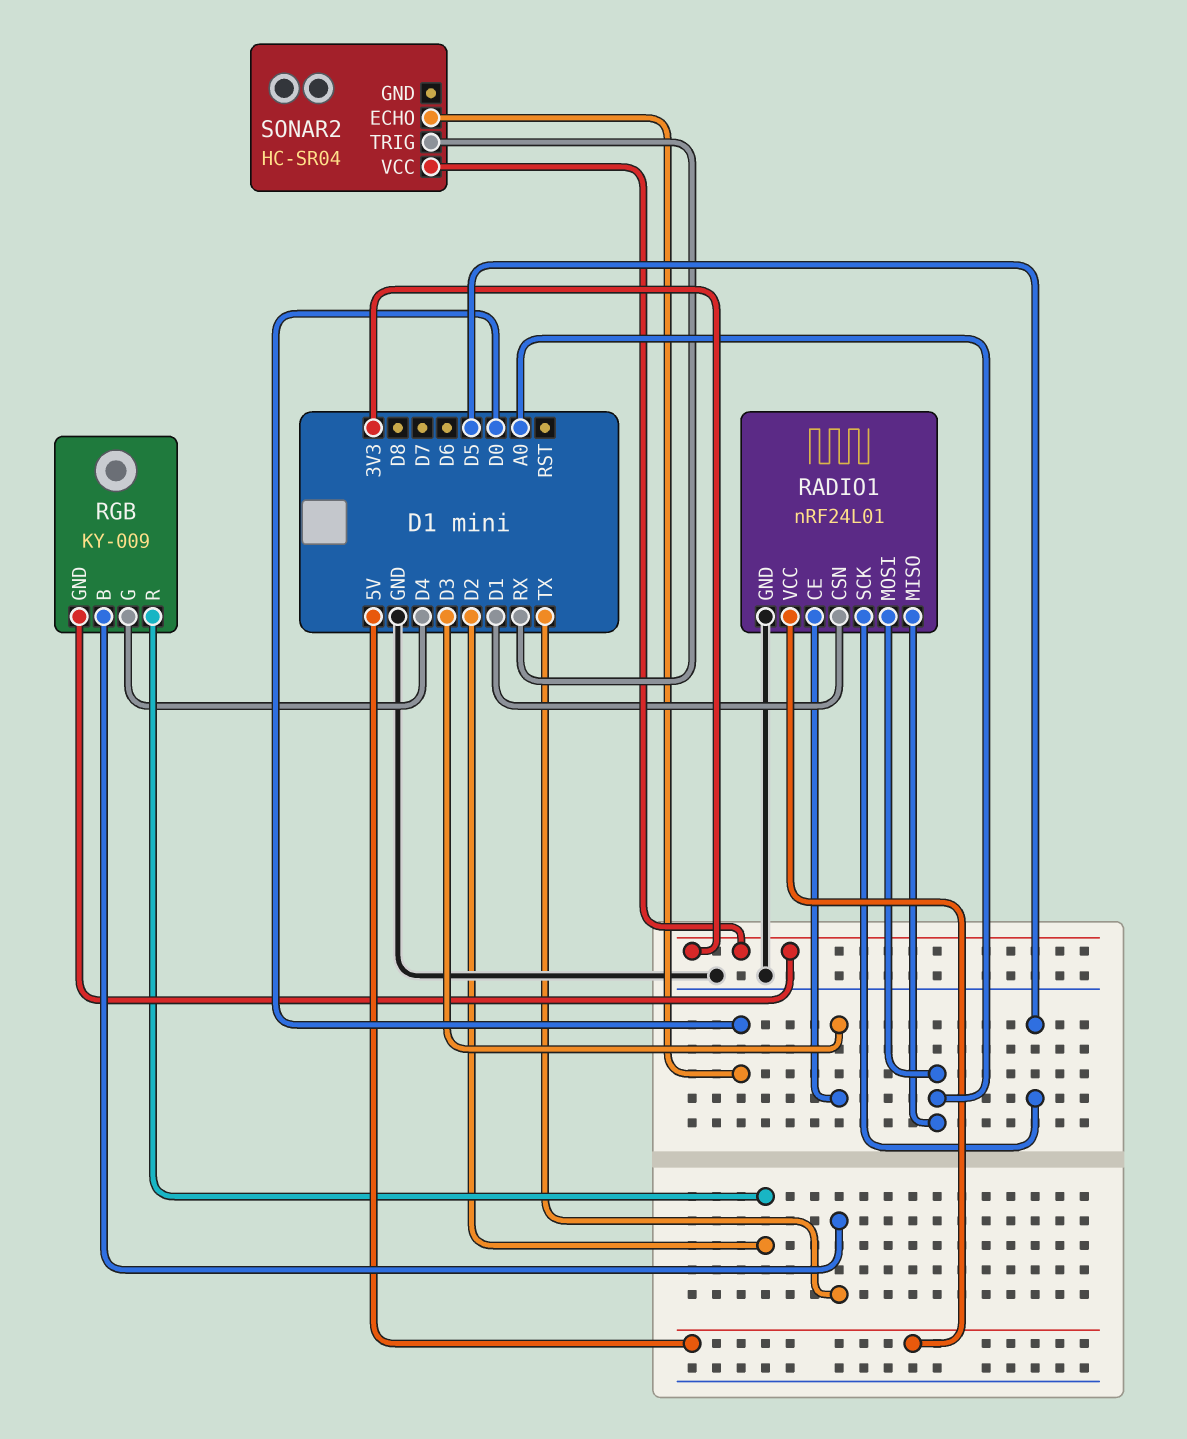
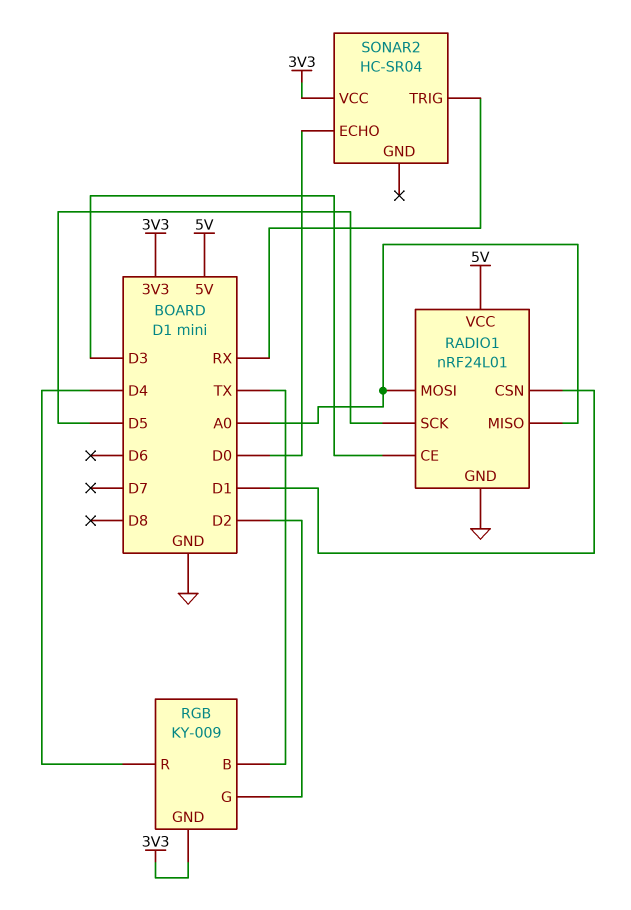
RGB pin G: D4 -> D2
RGB pin R: D2 -> D4

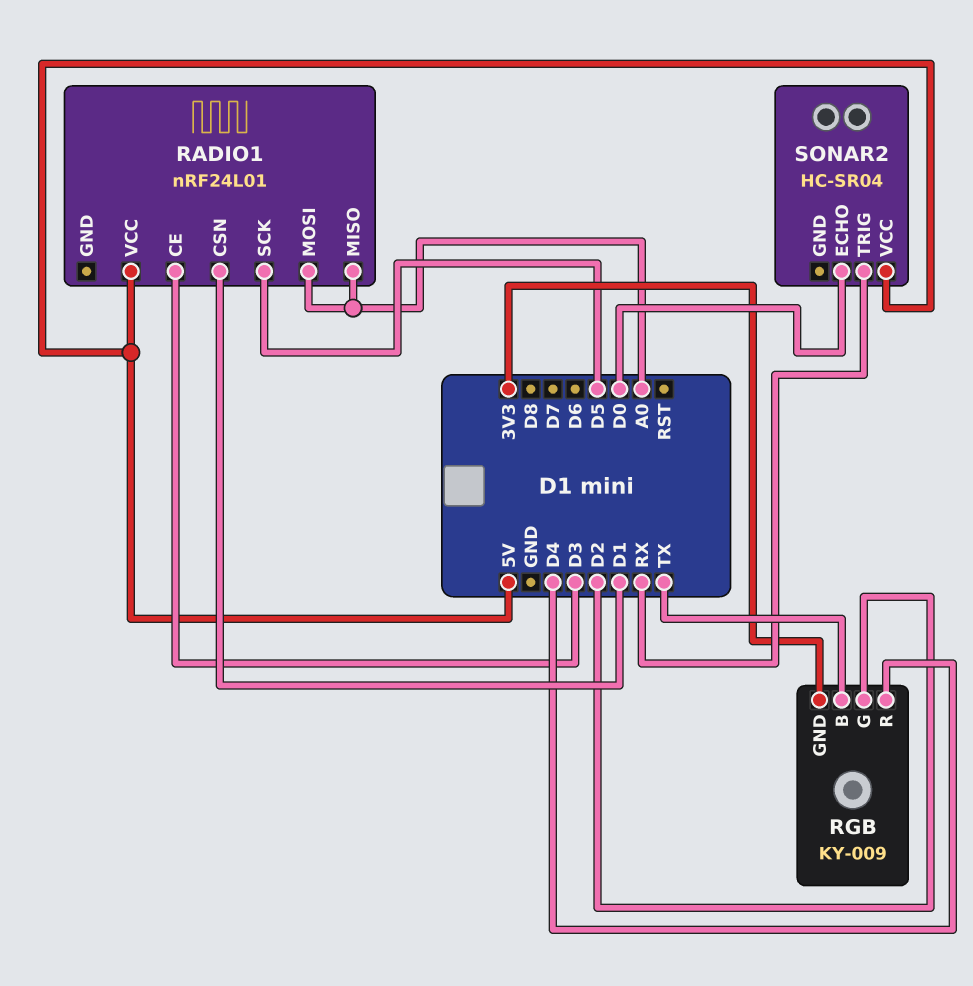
RADIO1 pin GND: GND -> none
SONAR2 pin VCC: 3V3 -> 5V

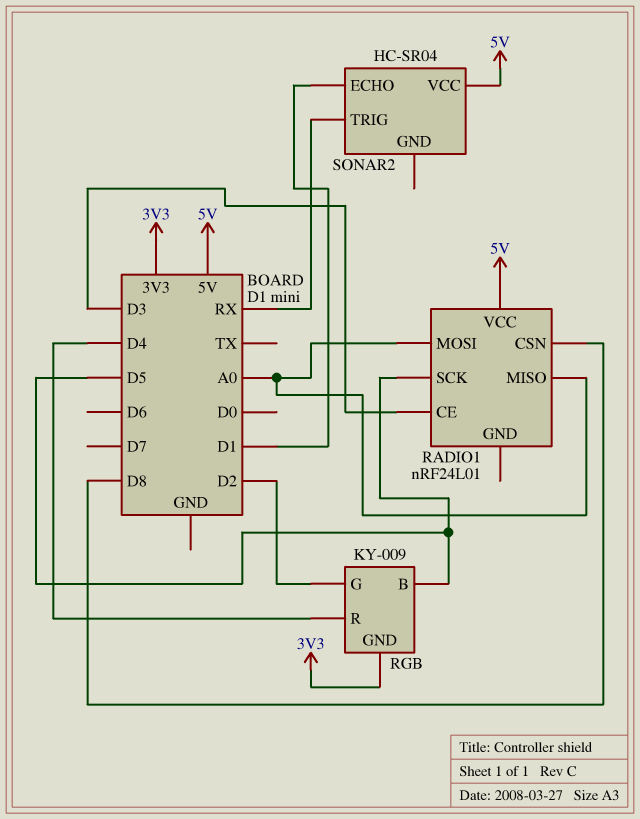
RADIO1 pin CSN: D1 -> D8
RGB pin B: TX -> D5
SONAR2 pin ECHO: D0 -> D1

